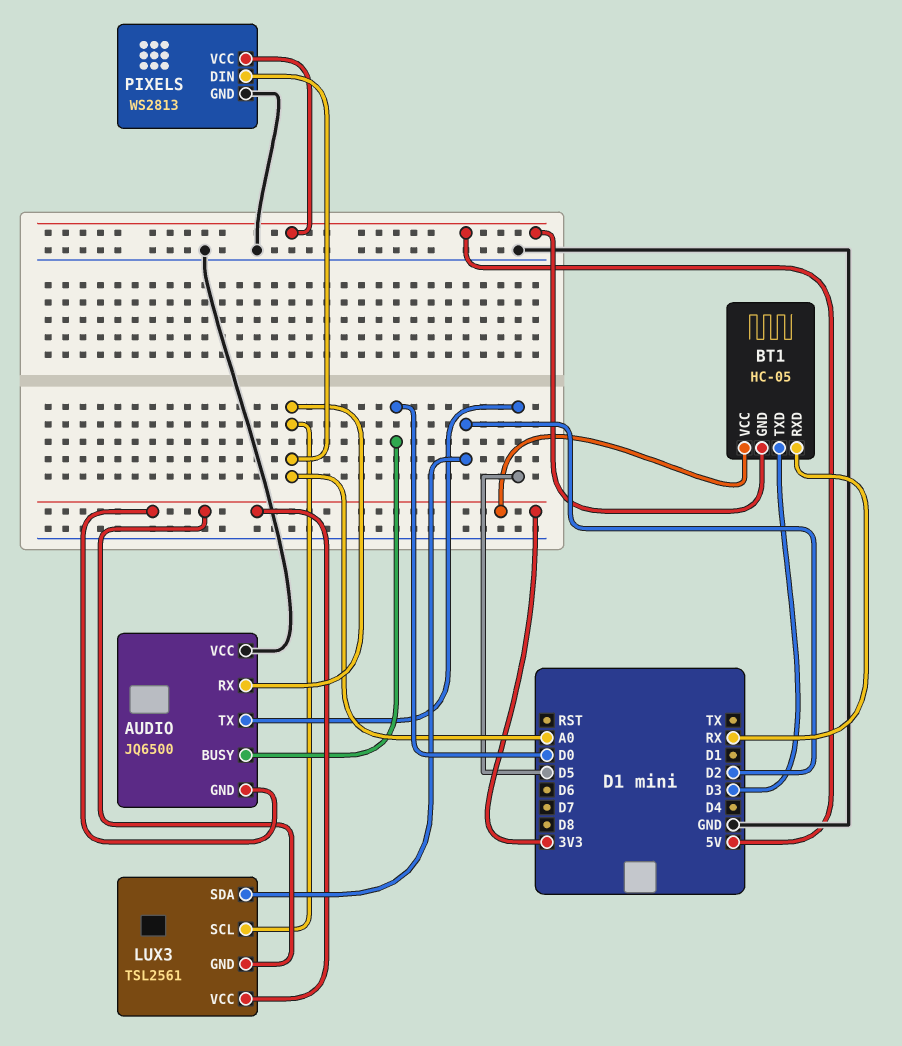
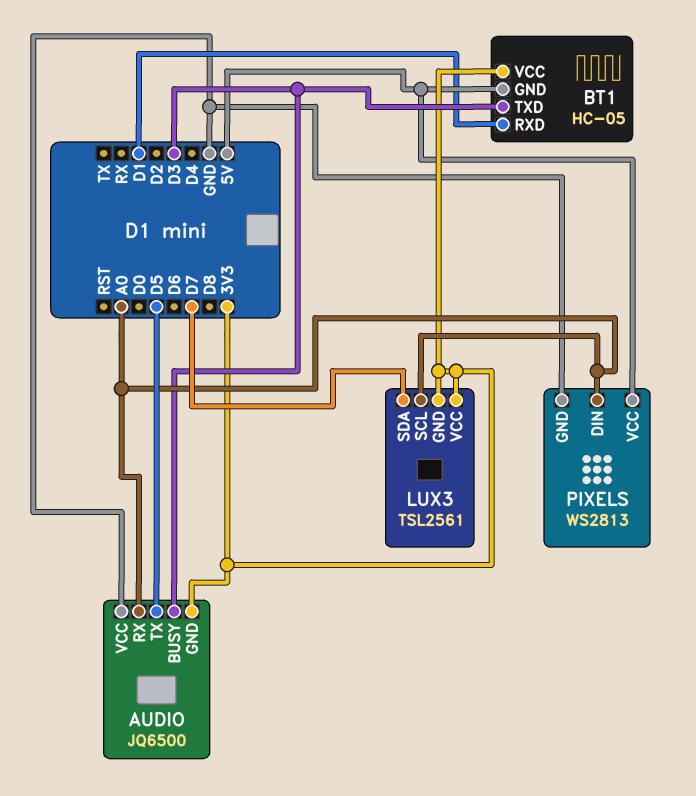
AUDIO pin BUSY: D0 -> D3
BT1 pin RXD: RX -> D1
LUX3 pin SDA: D2 -> D7

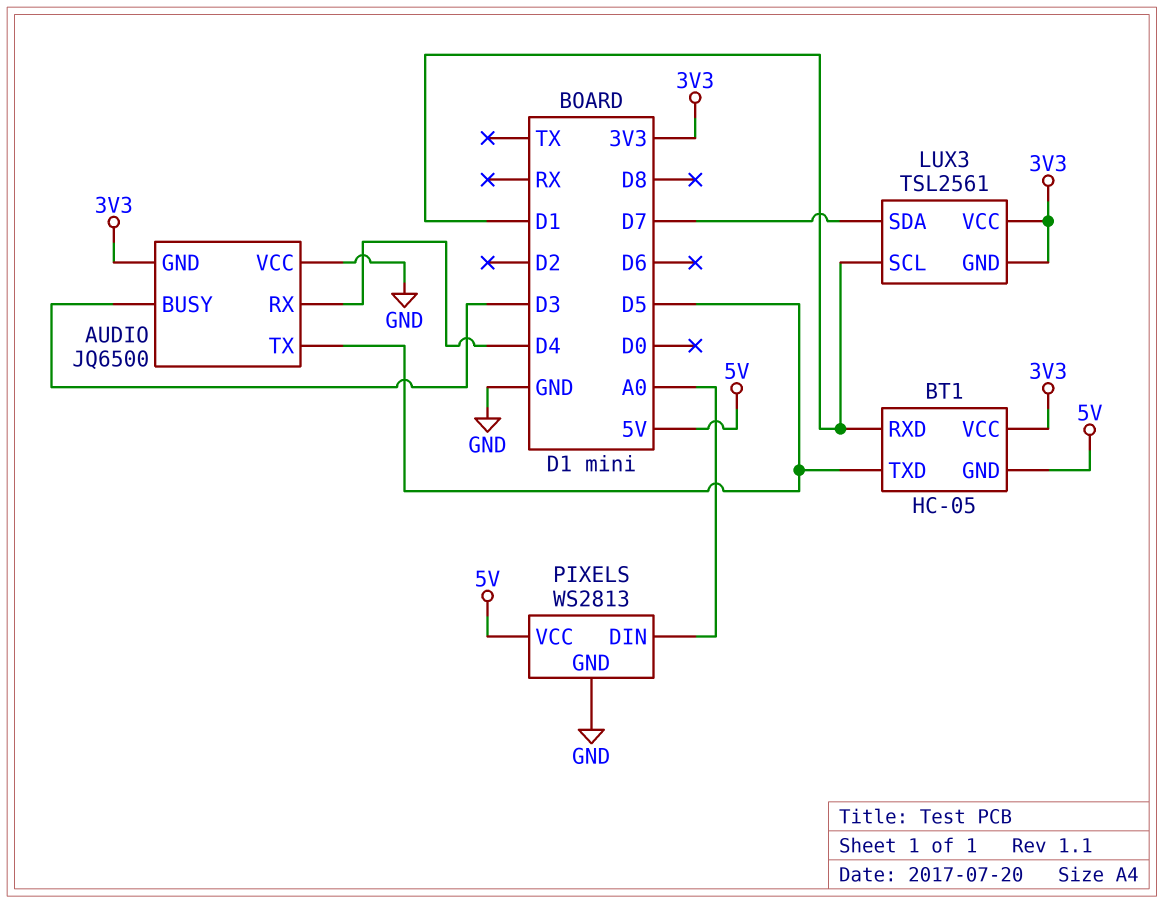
AUDIO pin RX: A0 -> D4
BT1 pin TXD: D3 -> D5
LUX3 pin SCL: A0 -> D1

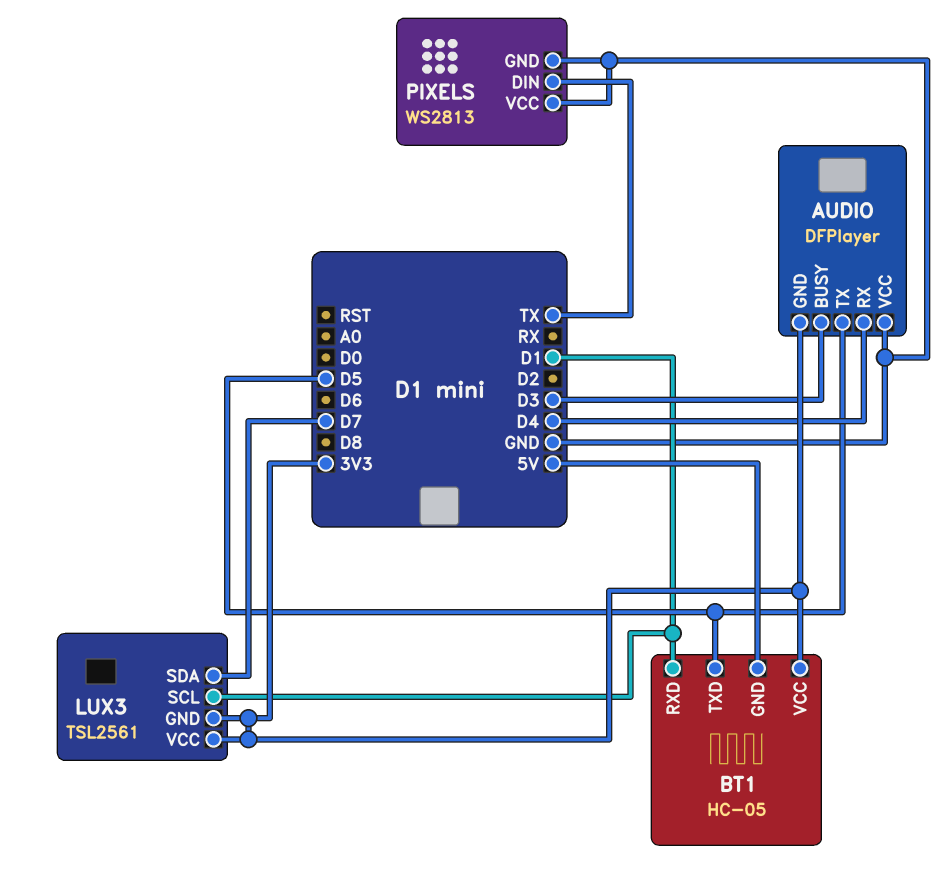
AUDIO: JQ6500 -> DFPlayer
PIXELS pin DIN: A0 -> TX
PIXELS pin VCC: 5V -> GND

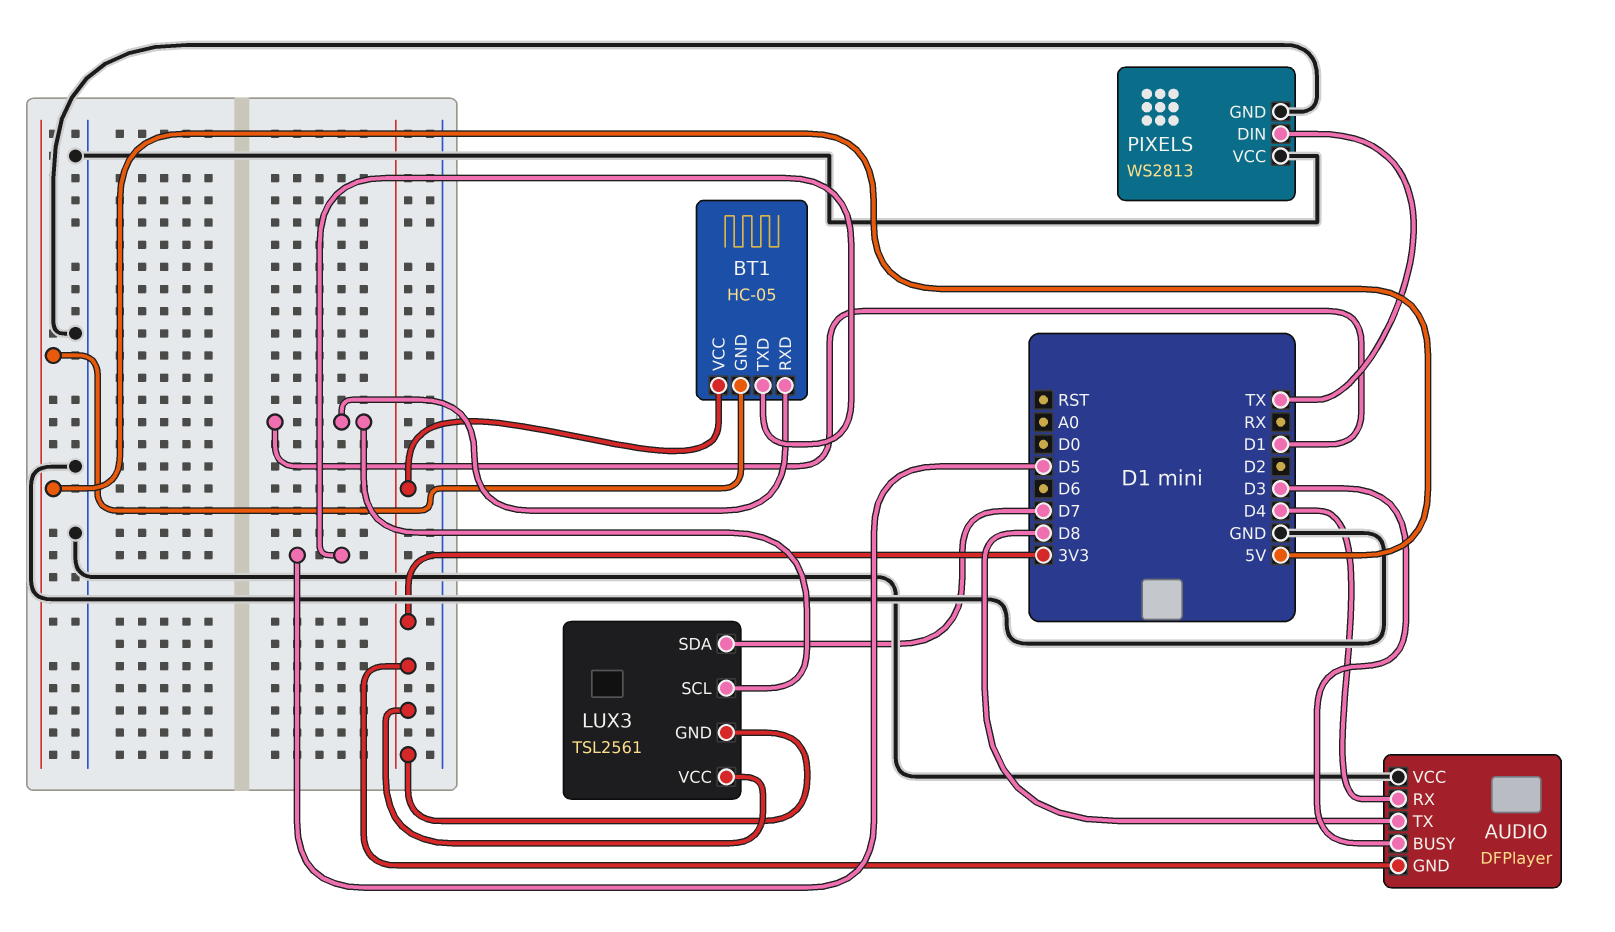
AUDIO pin TX: D5 -> D8

